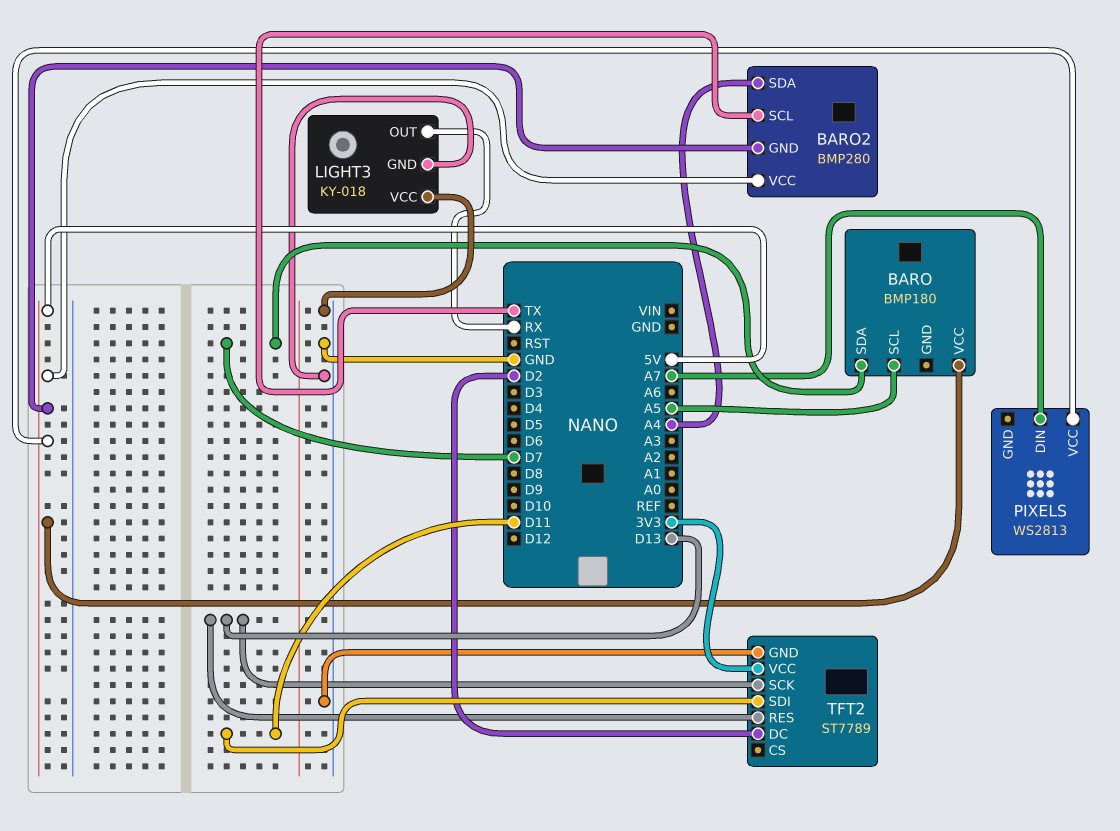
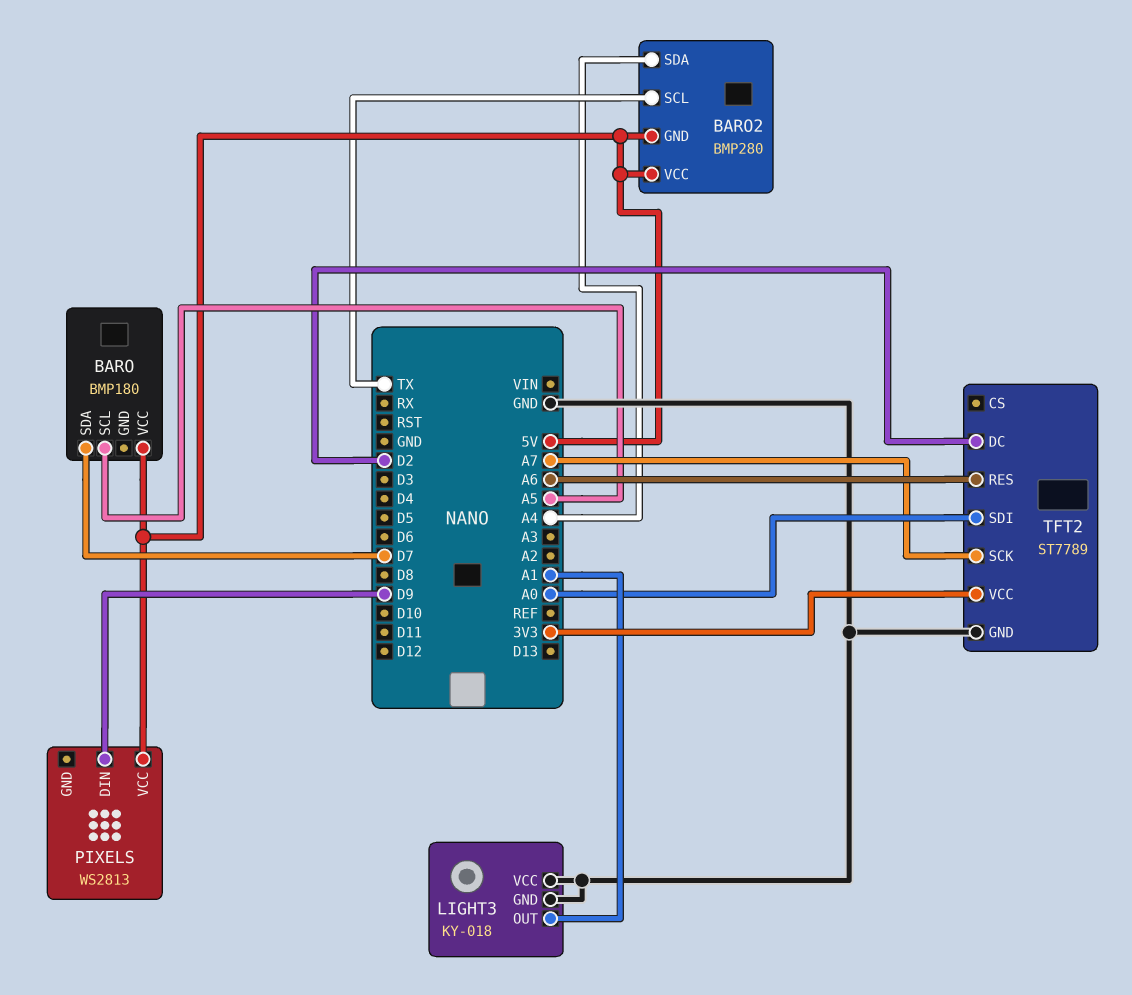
LIGHT3 pin OUT: RX -> A1
PIXELS pin DIN: A7 -> D9
TFT2 pin RES: D13 -> A6
TFT2 pin SCK: D13 -> A7
TFT2 pin SDI: D11 -> A0

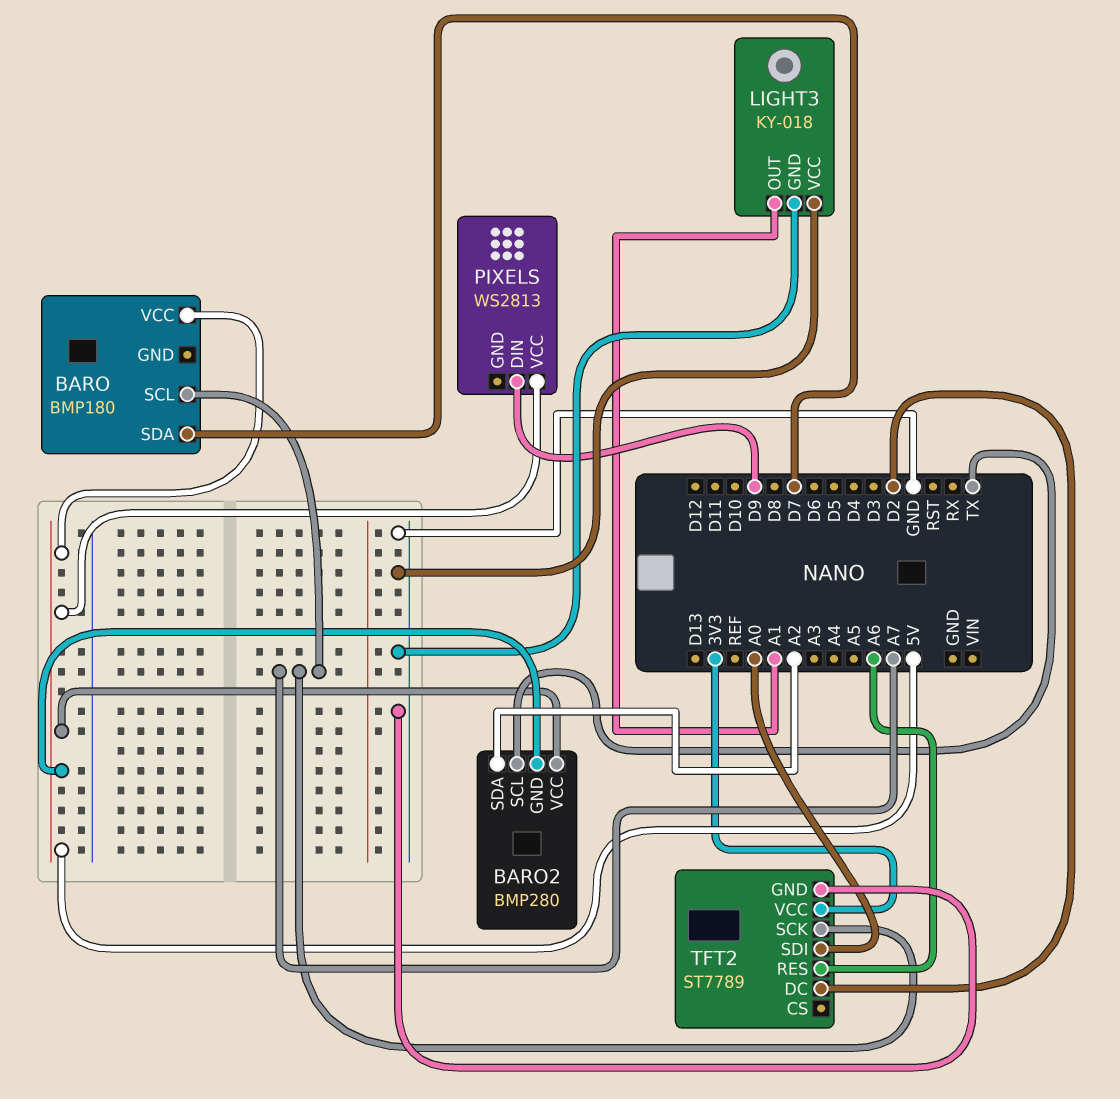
BARO pin SCL: A5 -> A7
BARO2 pin SDA: A4 -> A2

